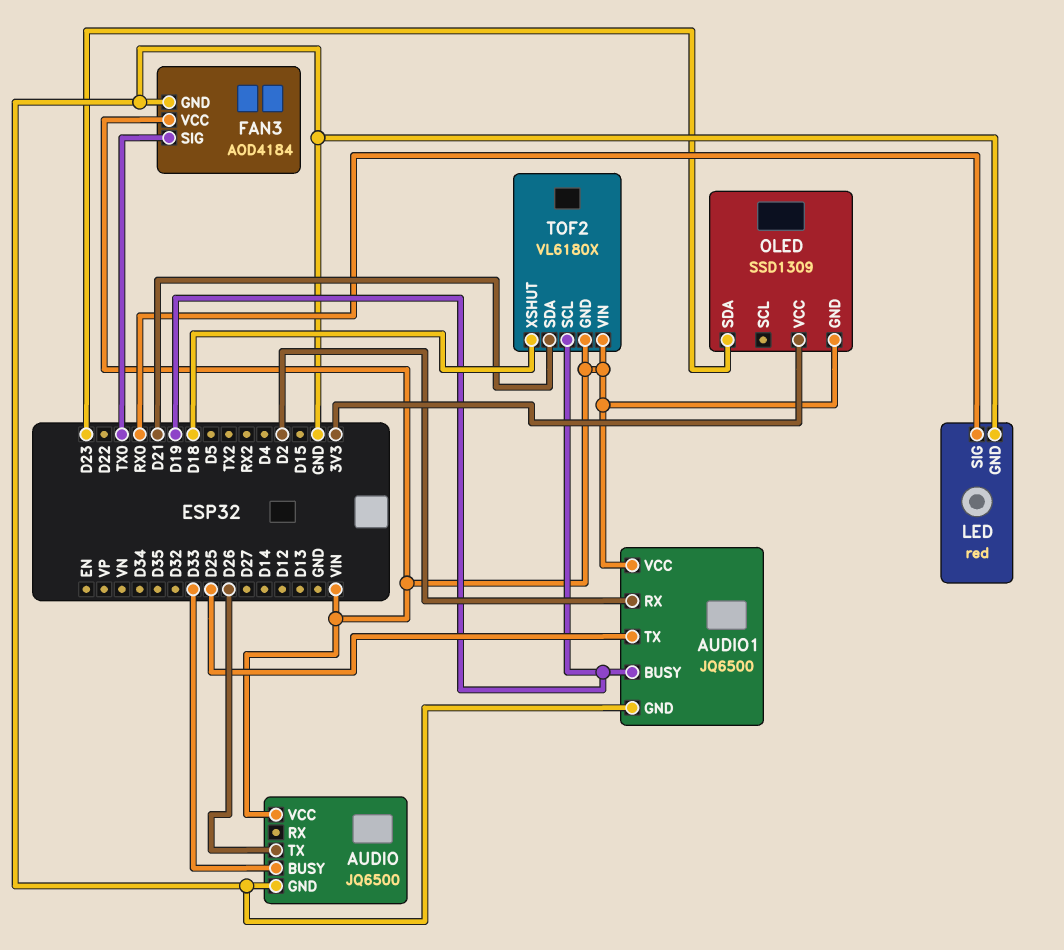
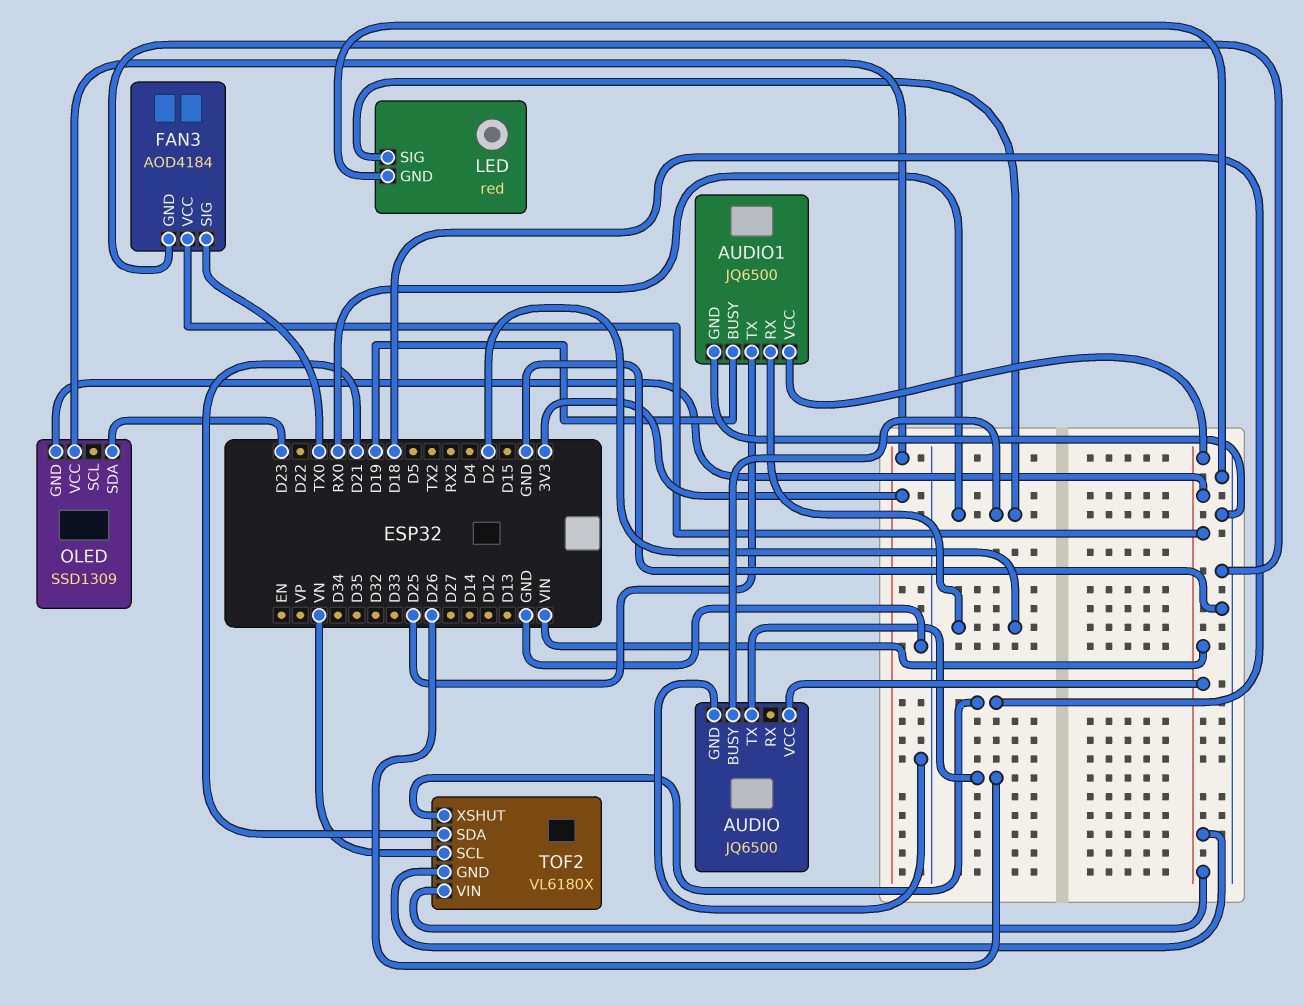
AUDIO pin BUSY: D33 -> RX0
TOF2 pin SCL: D19 -> VN

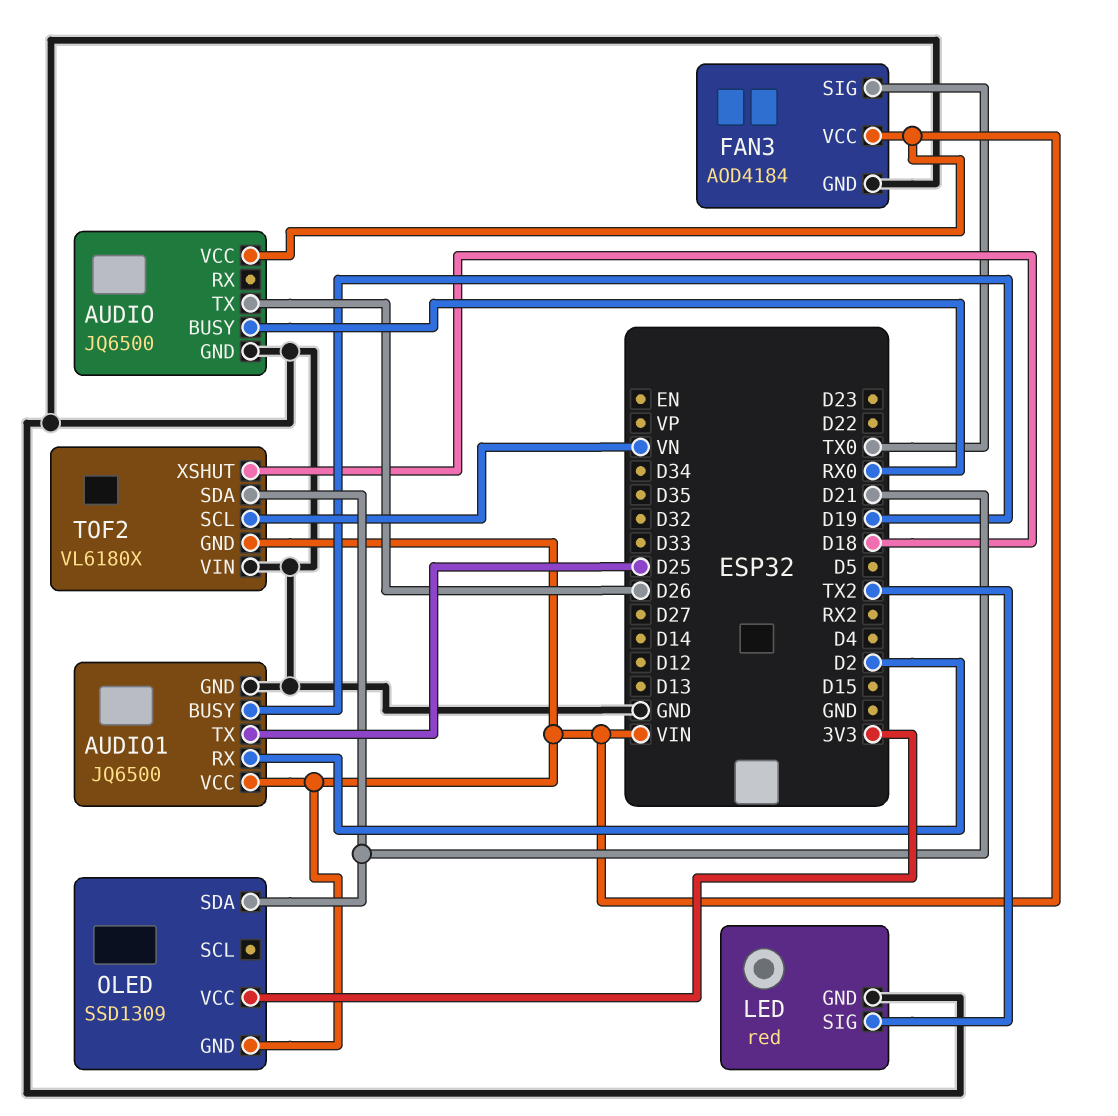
LED pin SIG: RX0 -> TX2
OLED pin SDA: D23 -> D21
TOF2 pin VIN: VIN -> GND

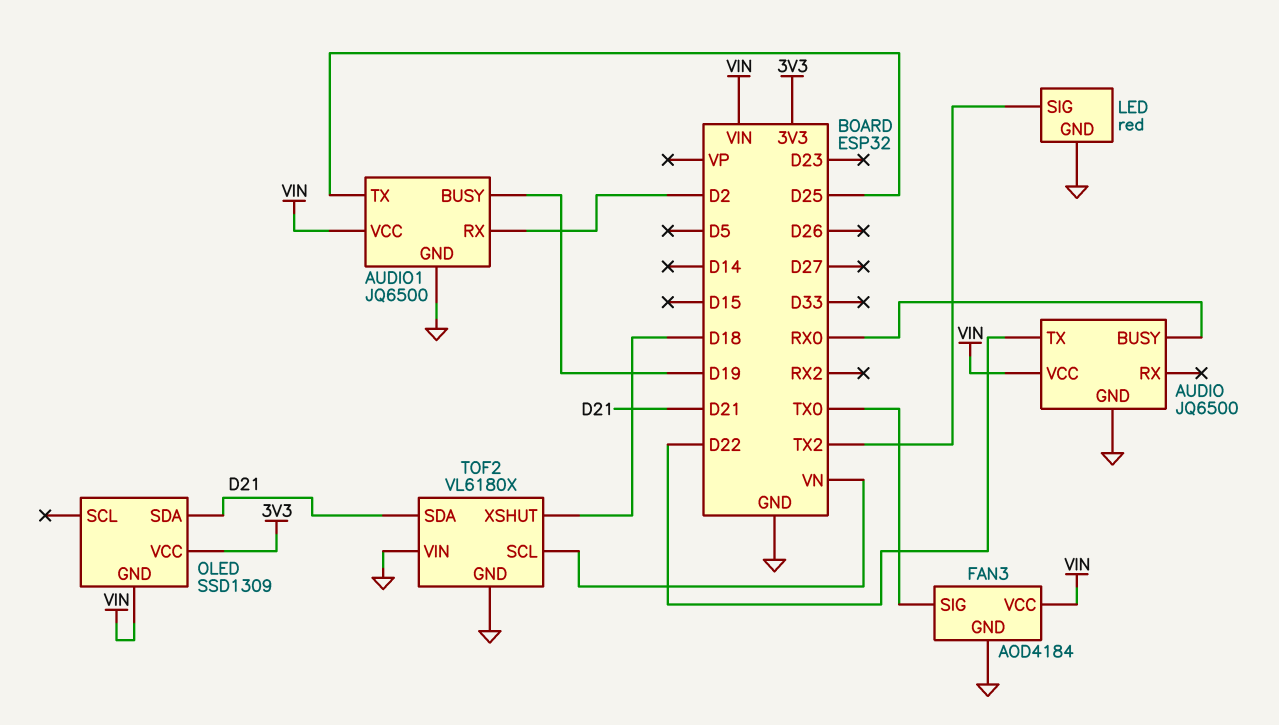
AUDIO pin TX: D26 -> D22
TOF2 pin GND: VIN -> GND

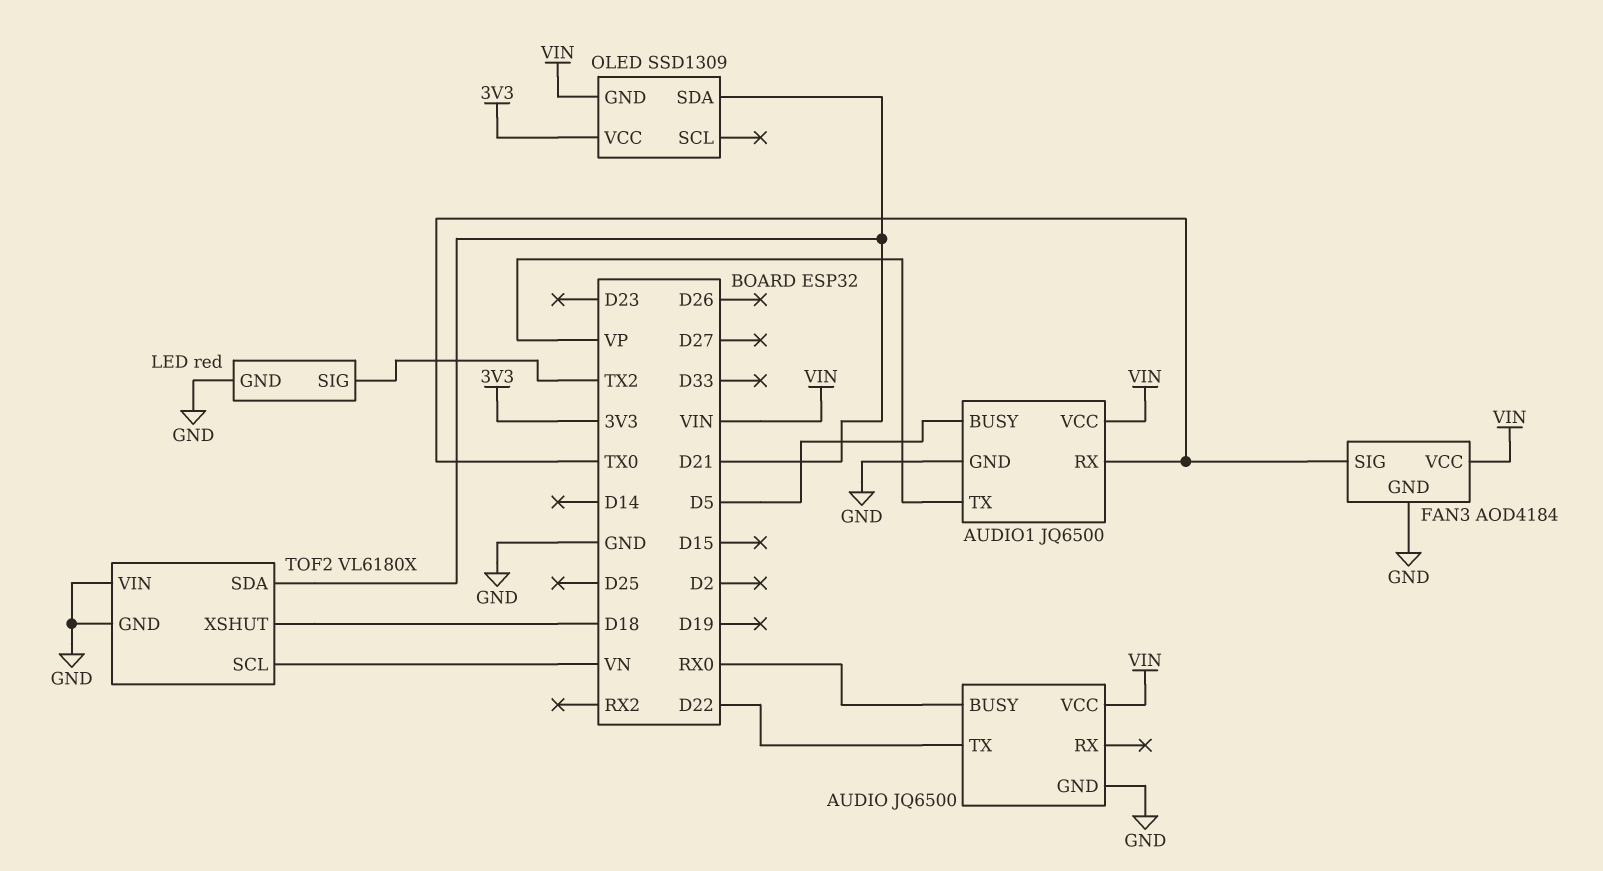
AUDIO1 pin BUSY: D19 -> D5
AUDIO1 pin RX: D2 -> TX0
AUDIO1 pin TX: D25 -> VP

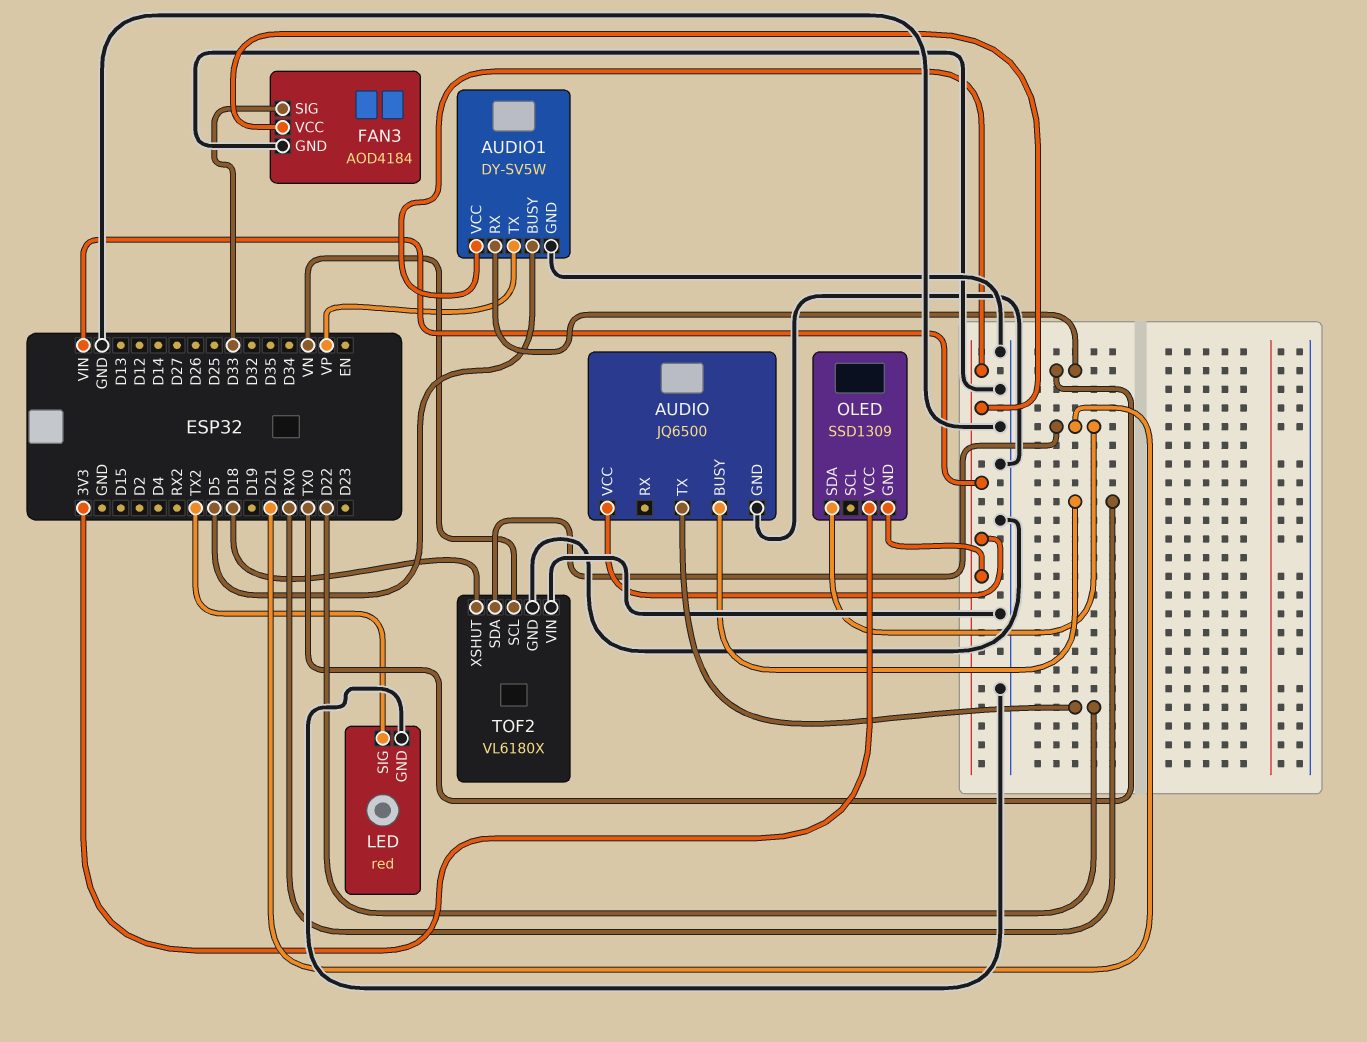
AUDIO1: JQ6500 -> DY-SV5W
FAN3 pin SIG: TX0 -> D33

